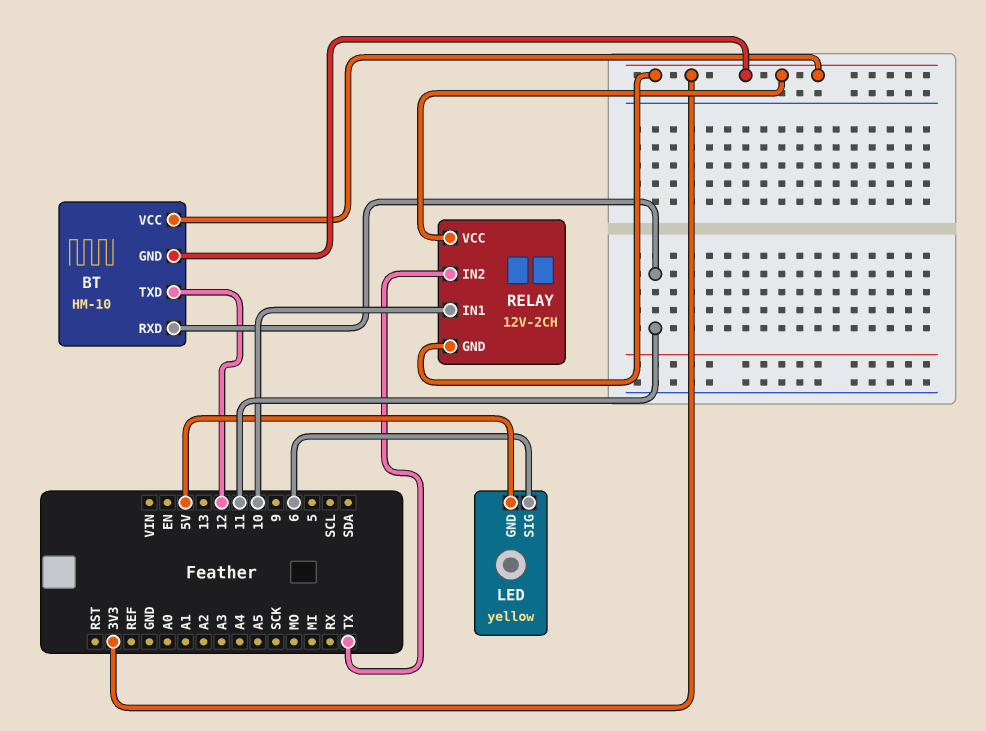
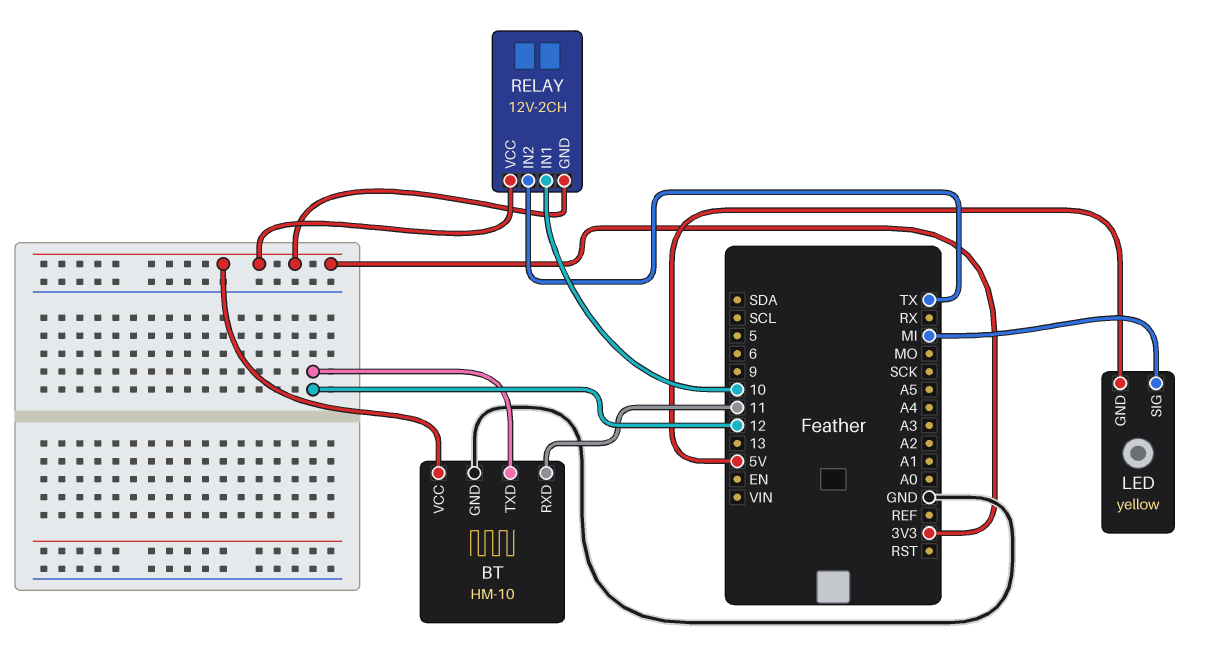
BT pin GND: 3V3 -> GND
LED pin SIG: 6 -> MI

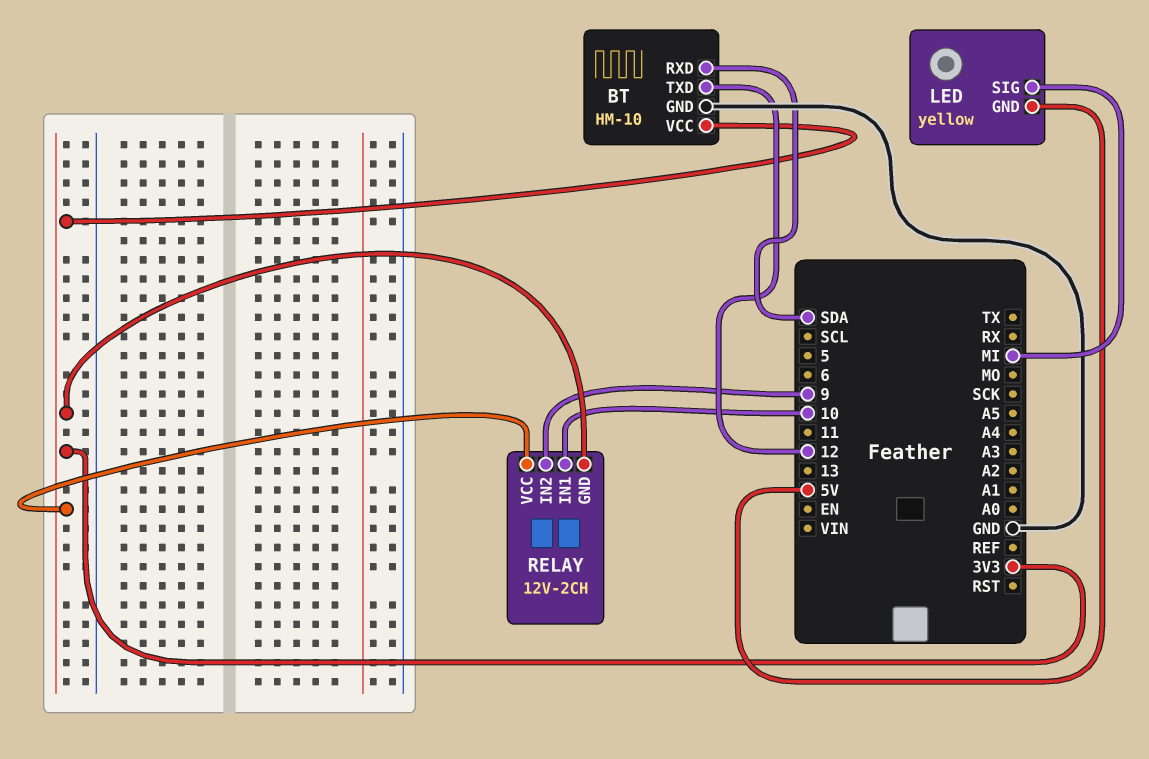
BT pin RXD: 11 -> SDA
RELAY pin IN2: TX -> 9

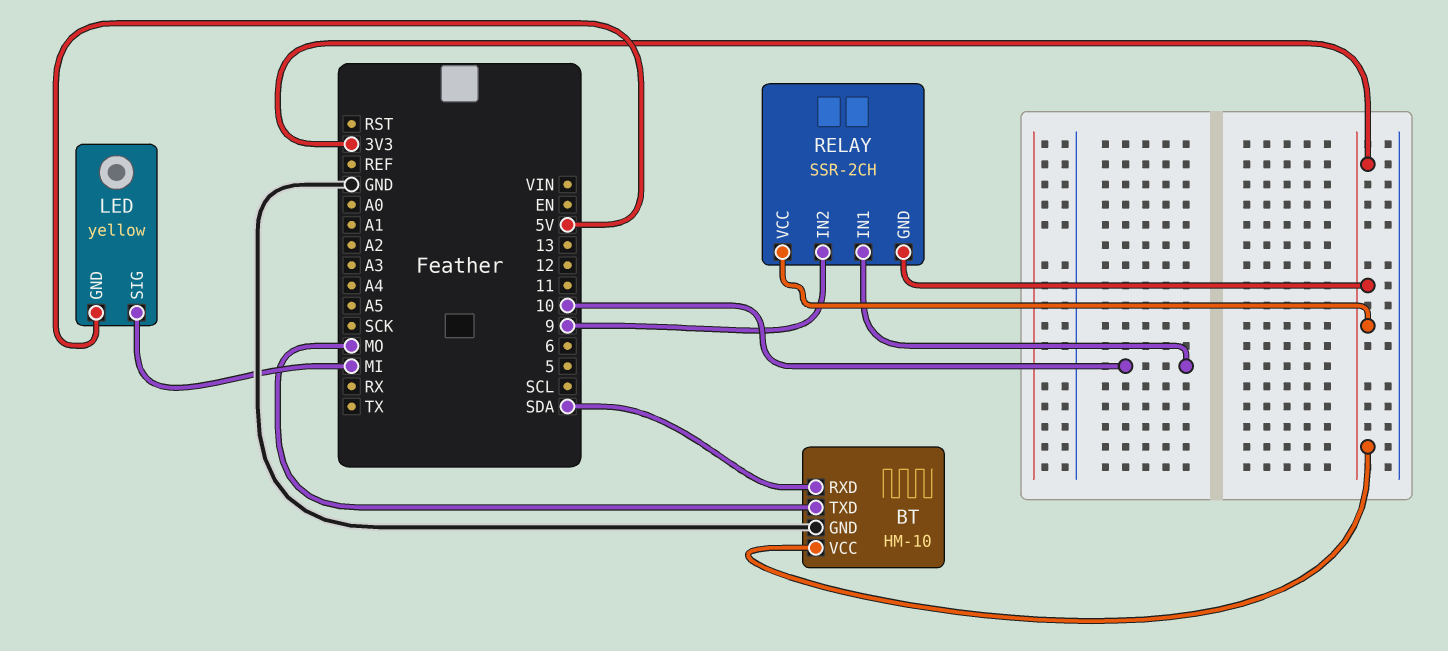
BT pin TXD: 12 -> MO
RELAY: 12V-2CH -> SSR-2CH

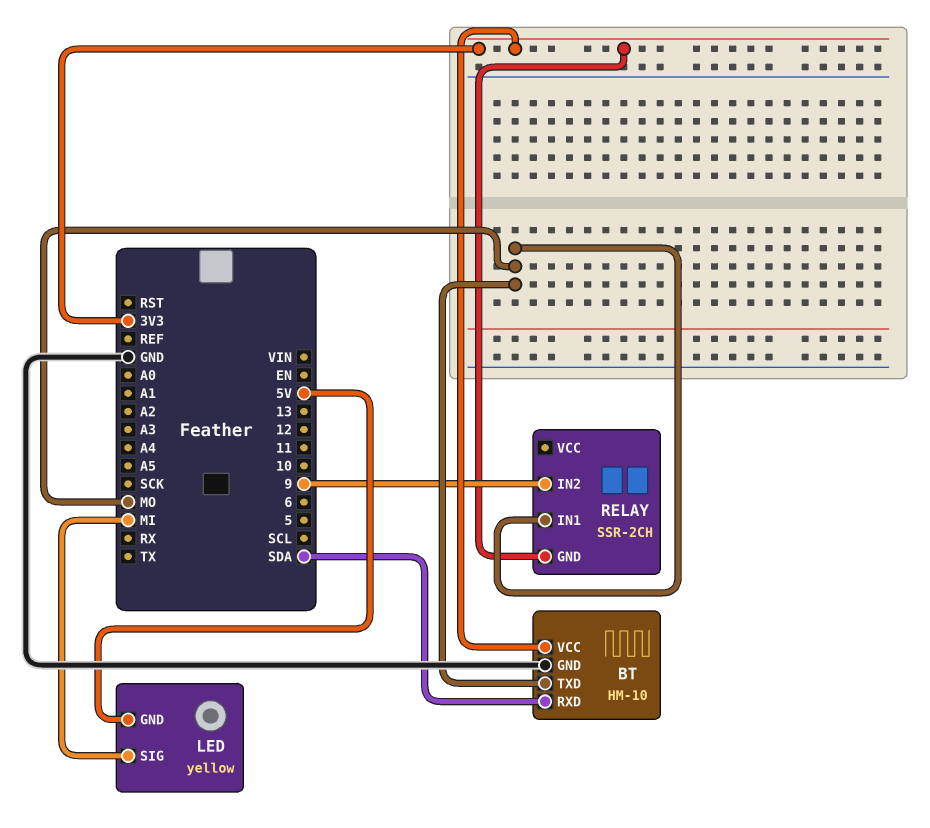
RELAY pin IN1: 10 -> MO
RELAY pin VCC: 3V3 -> none

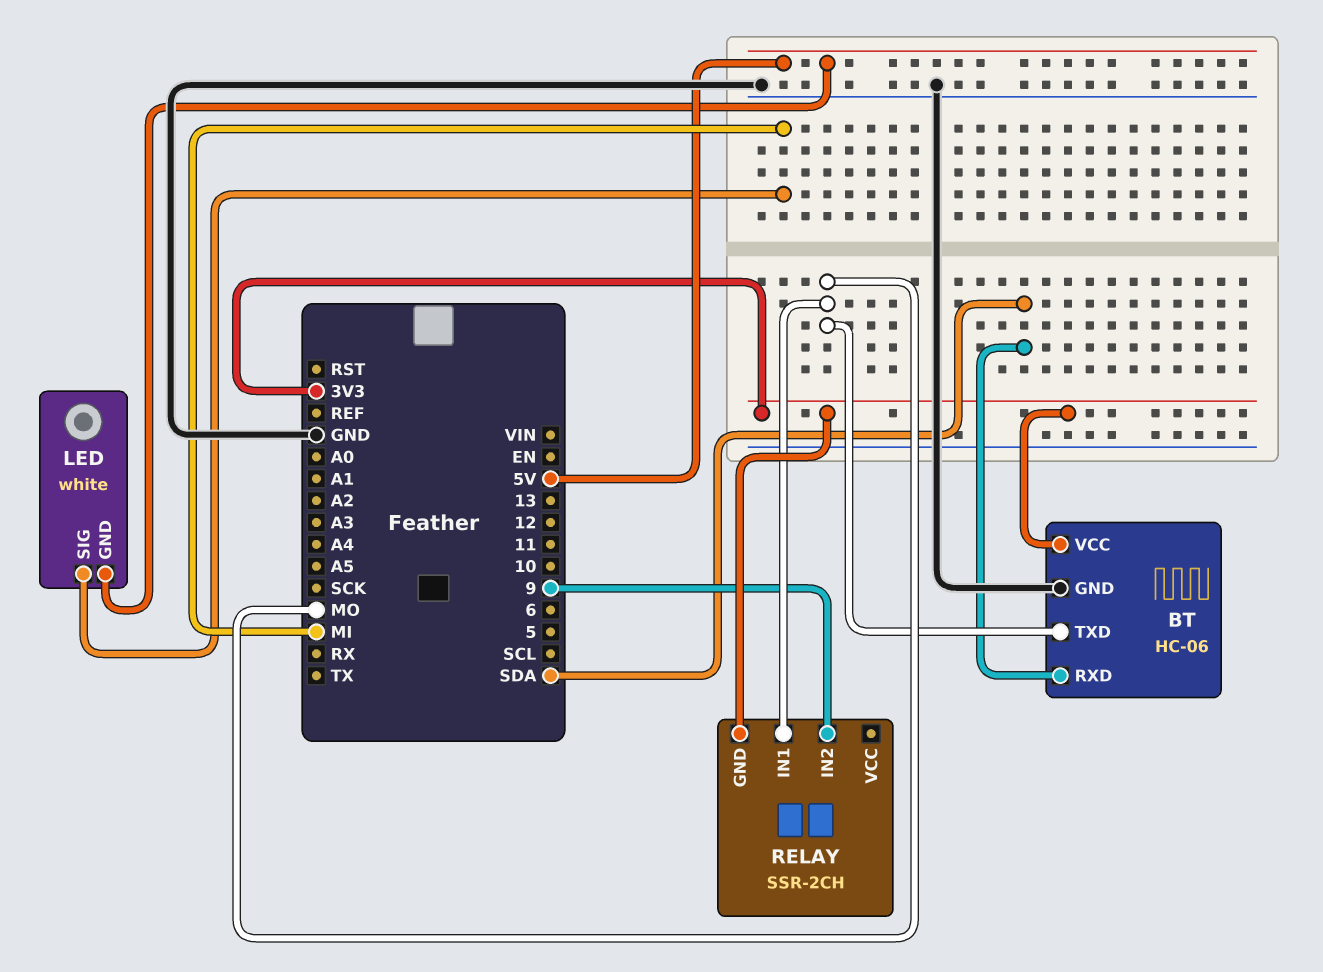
BT: HM-10 -> HC-06
LED: yellow -> white

